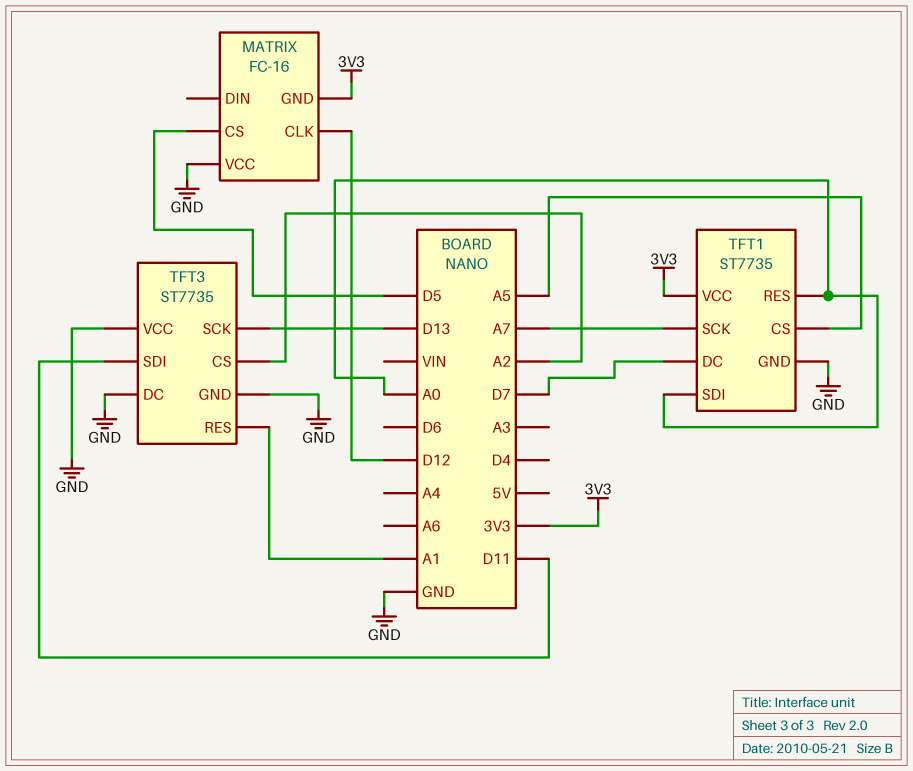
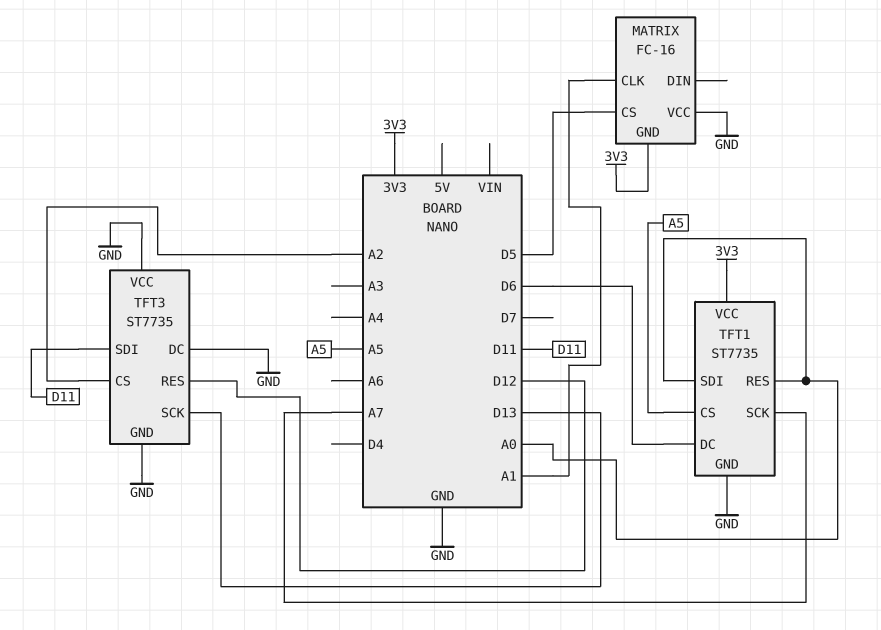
MATRIX pin CLK: D12 -> A1
TFT1 pin DC: D7 -> D6
TFT3 pin RES: A1 -> D12

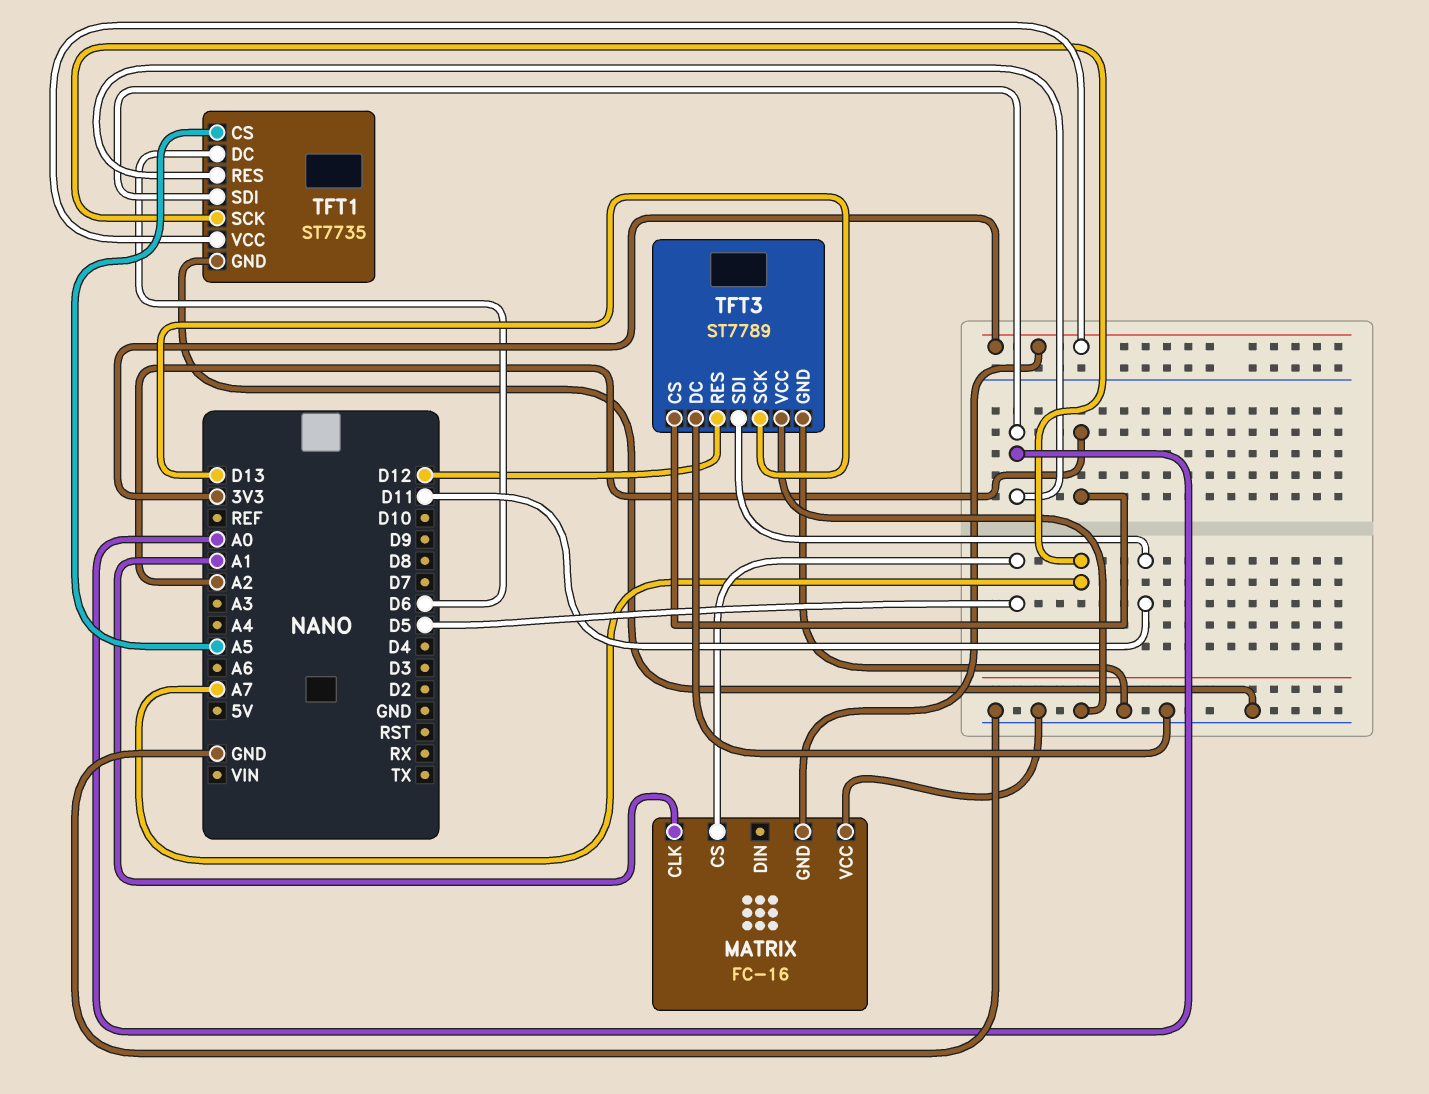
TFT3: ST7735 -> ST7789

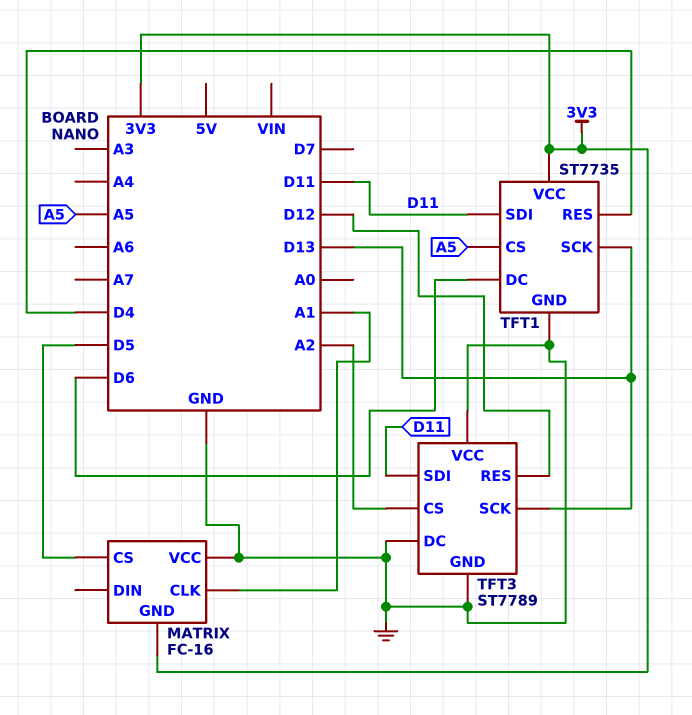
TFT1 pin RES: A0 -> D4
TFT1 pin SCK: A7 -> D13
TFT1 pin SDI: A0 -> D11

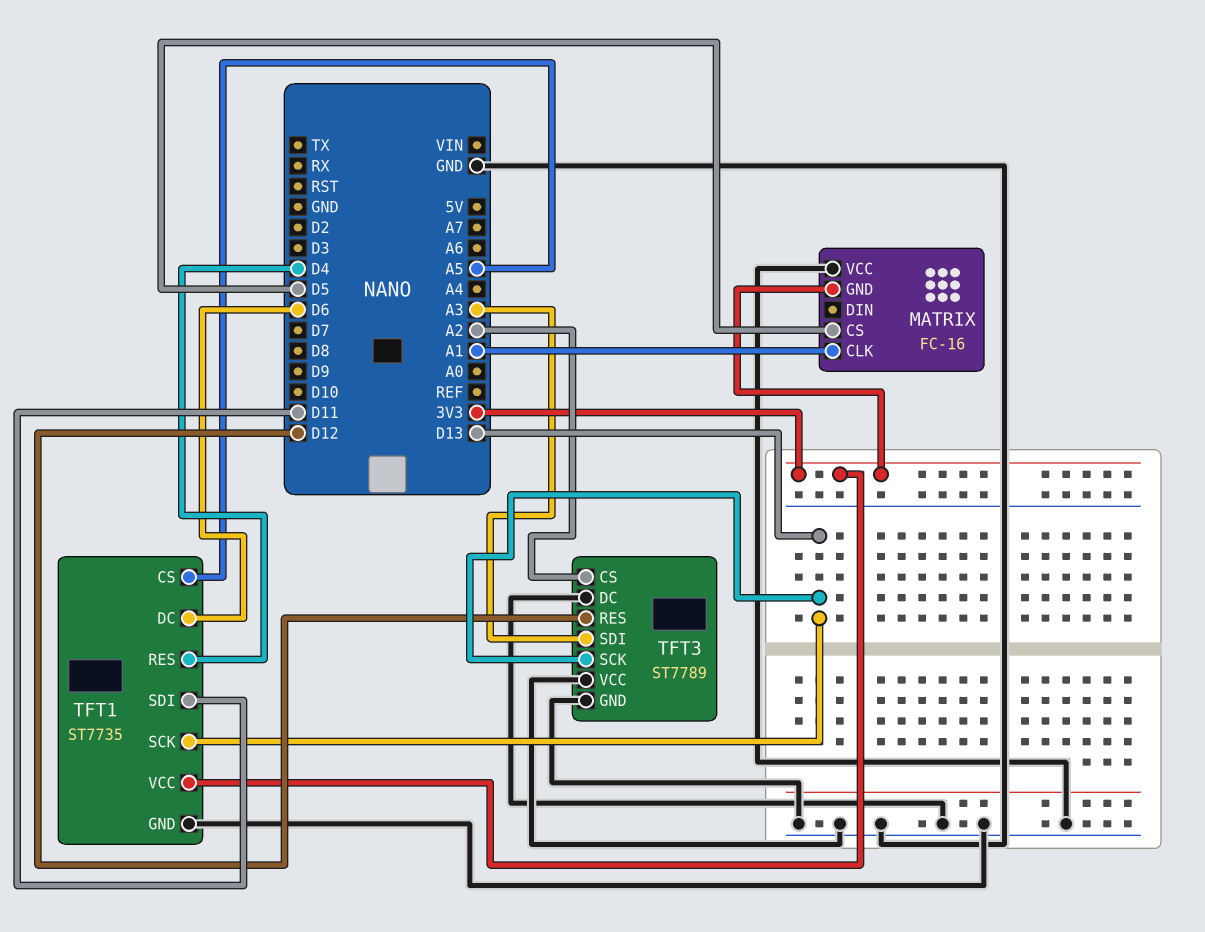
TFT3 pin SDI: D11 -> A3

